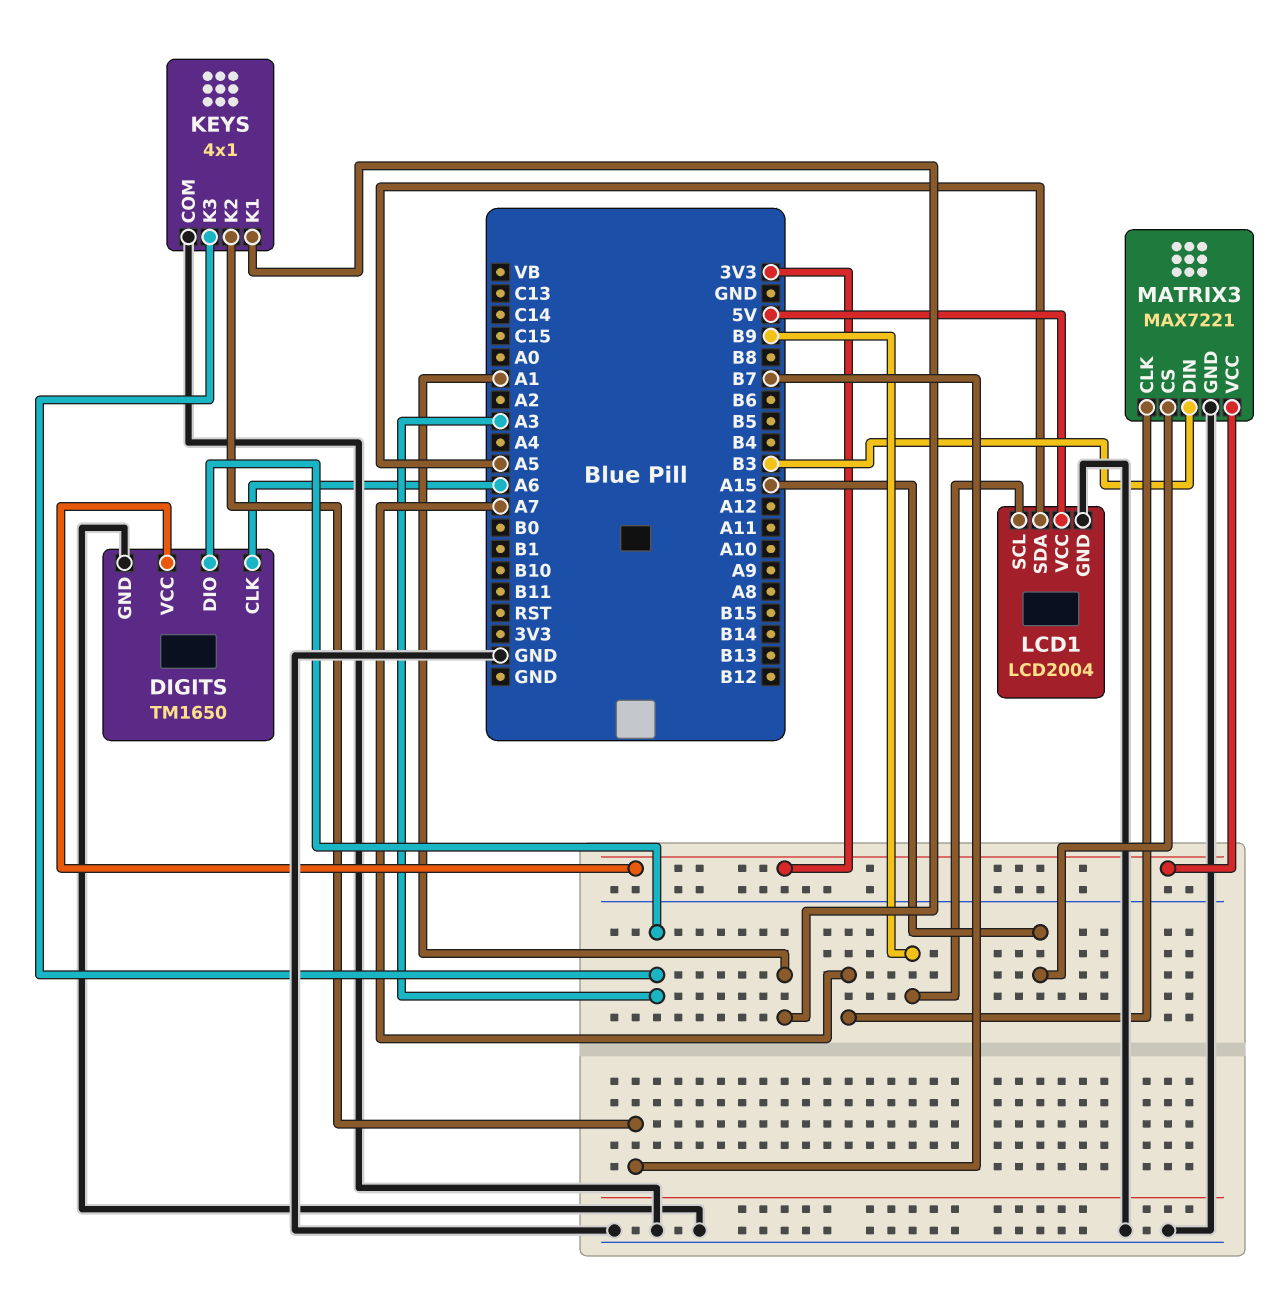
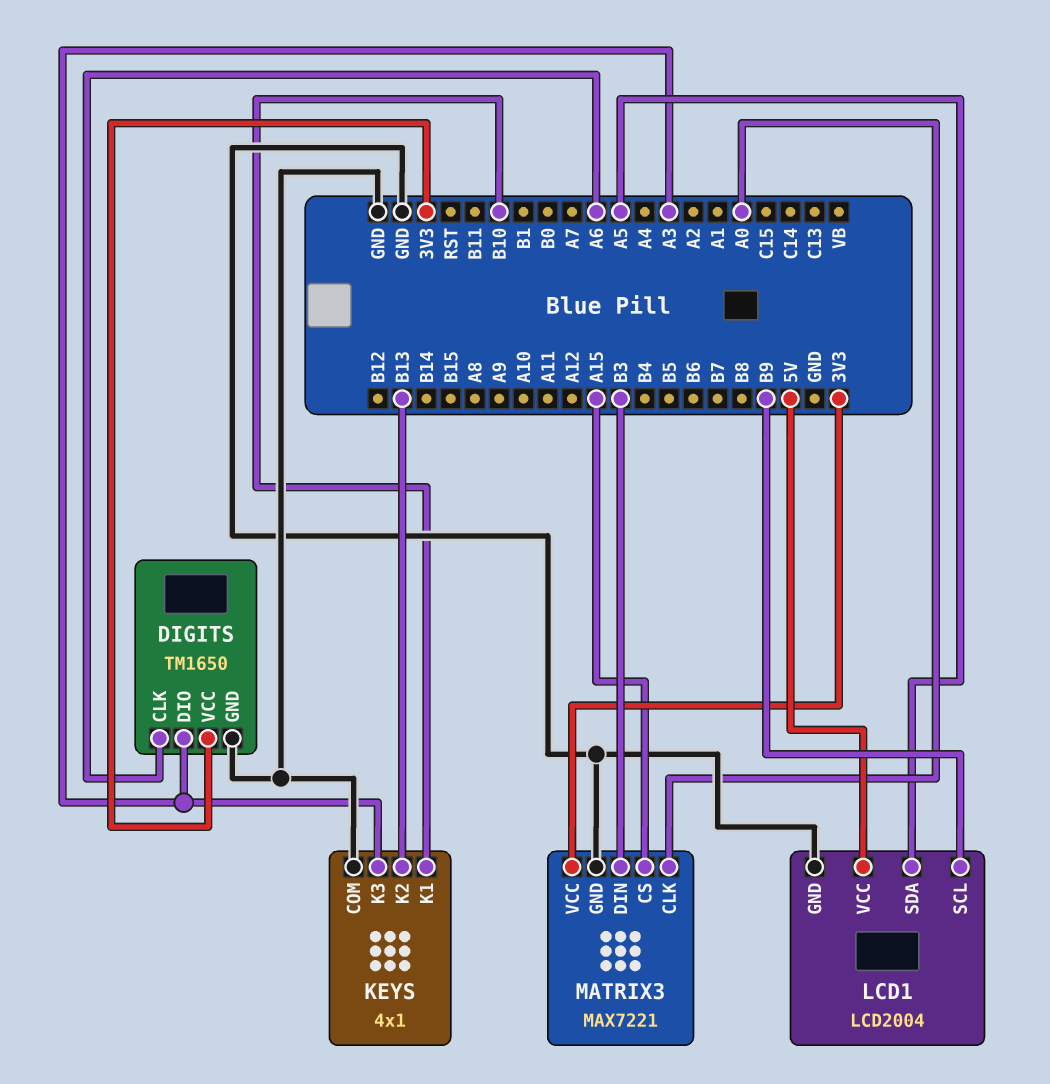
KEYS pin K1: A1 -> B10
KEYS pin K2: B7 -> B13
MATRIX3 pin CLK: A7 -> A0

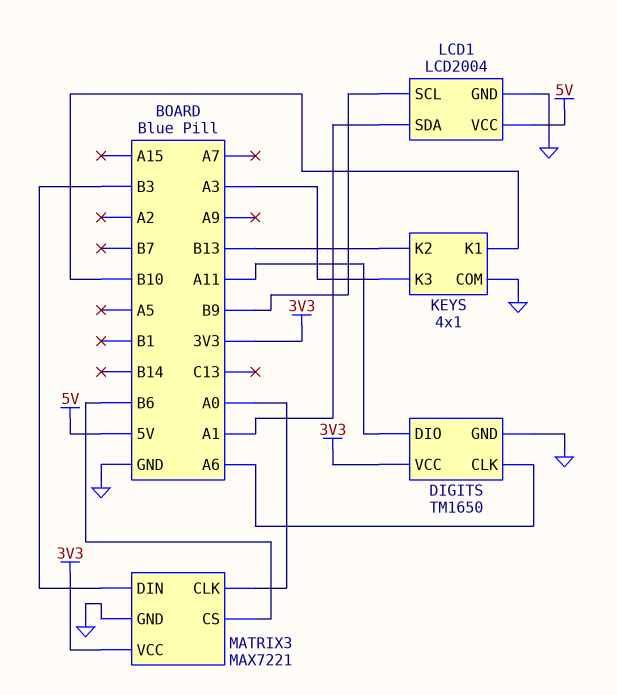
DIGITS pin DIO: A3 -> A11
LCD1 pin SDA: A5 -> A1
MATRIX3 pin CS: A15 -> B6

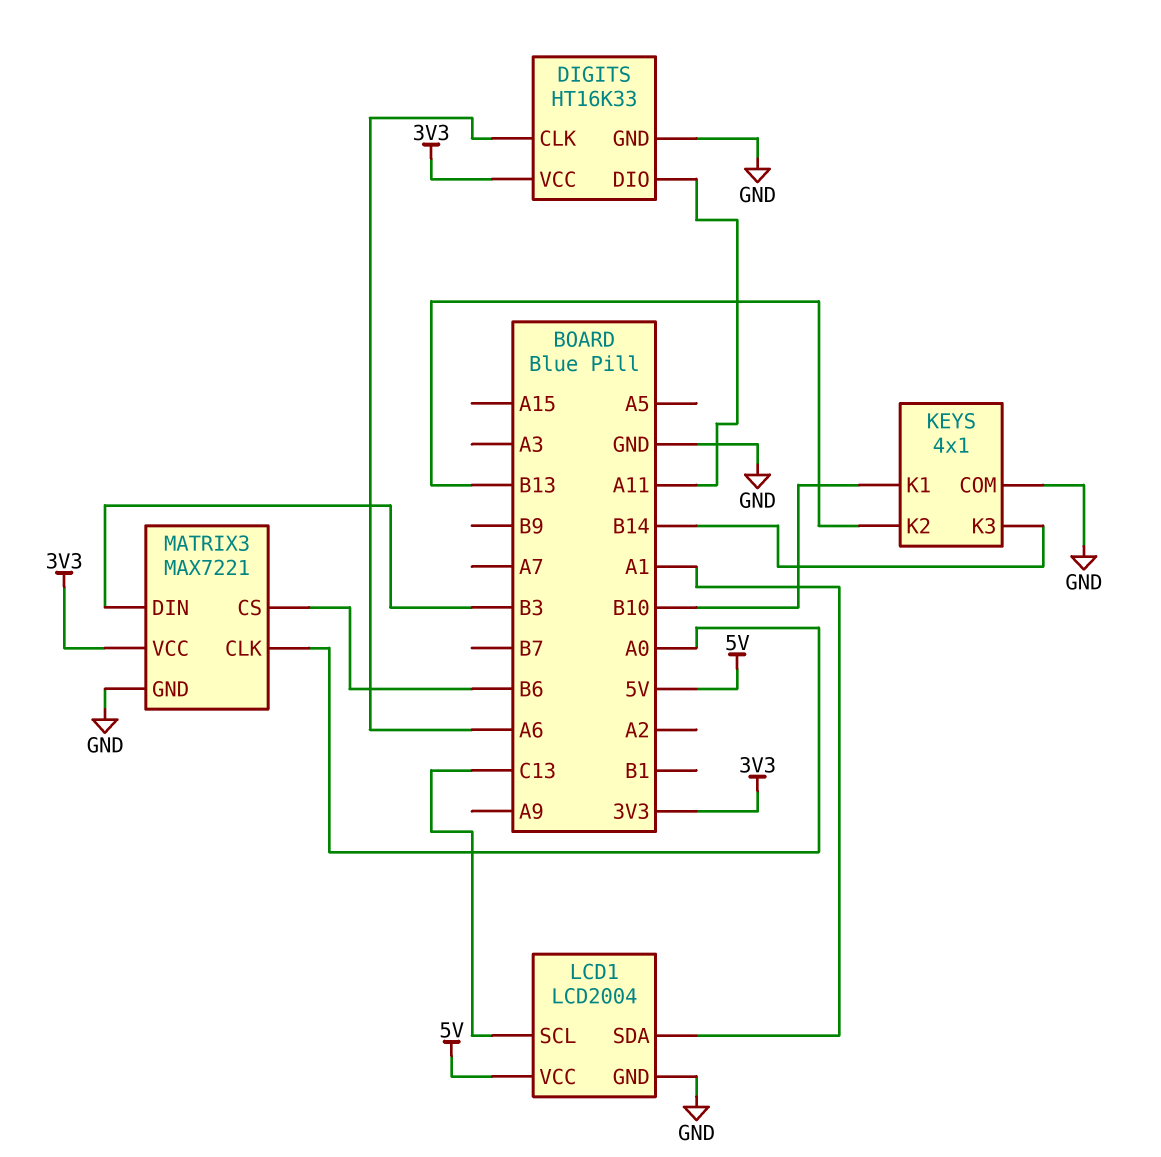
DIGITS: TM1650 -> HT16K33
KEYS pin K3: A3 -> B14
LCD1 pin SCL: B9 -> C13

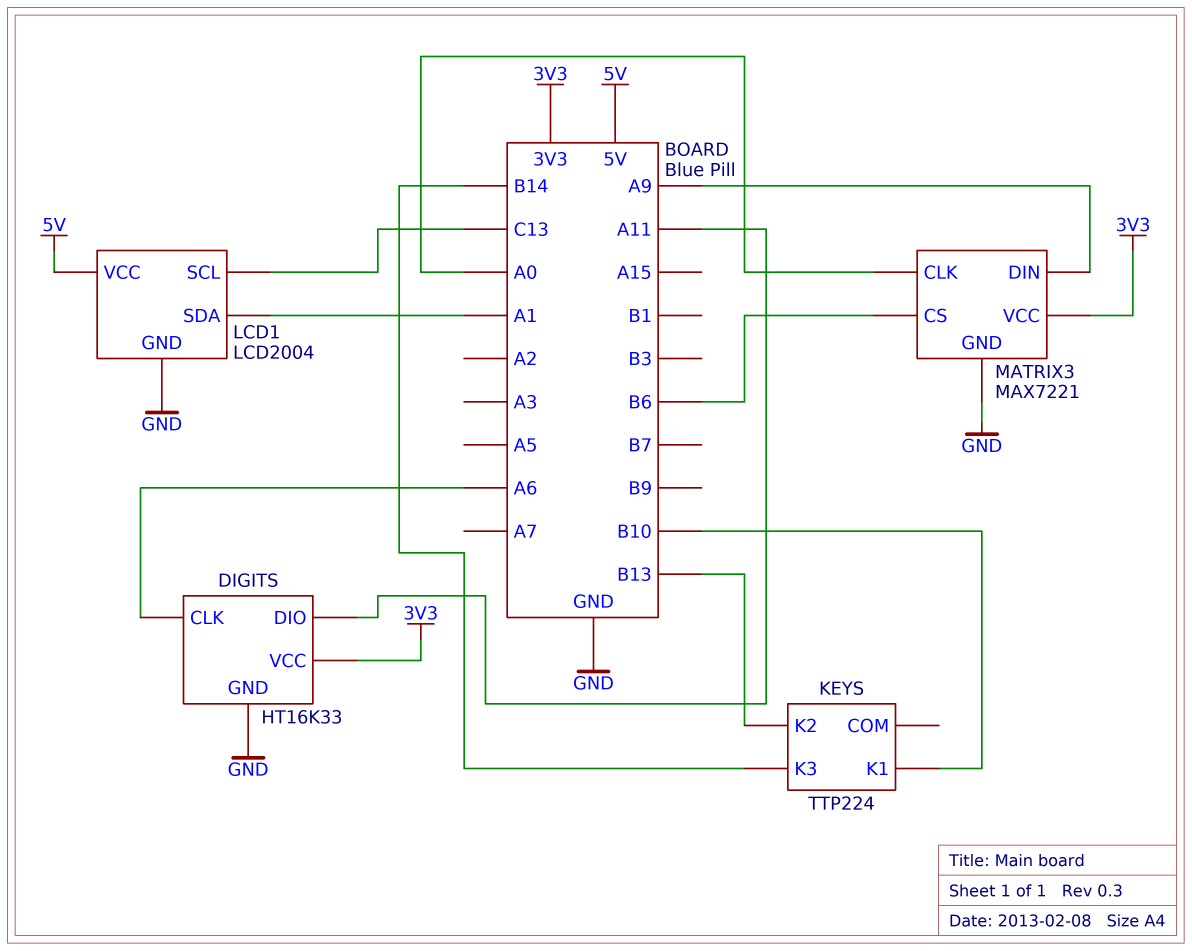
KEYS: 4x1 -> TTP224
KEYS pin COM: GND -> none
MATRIX3 pin DIN: B3 -> A9

